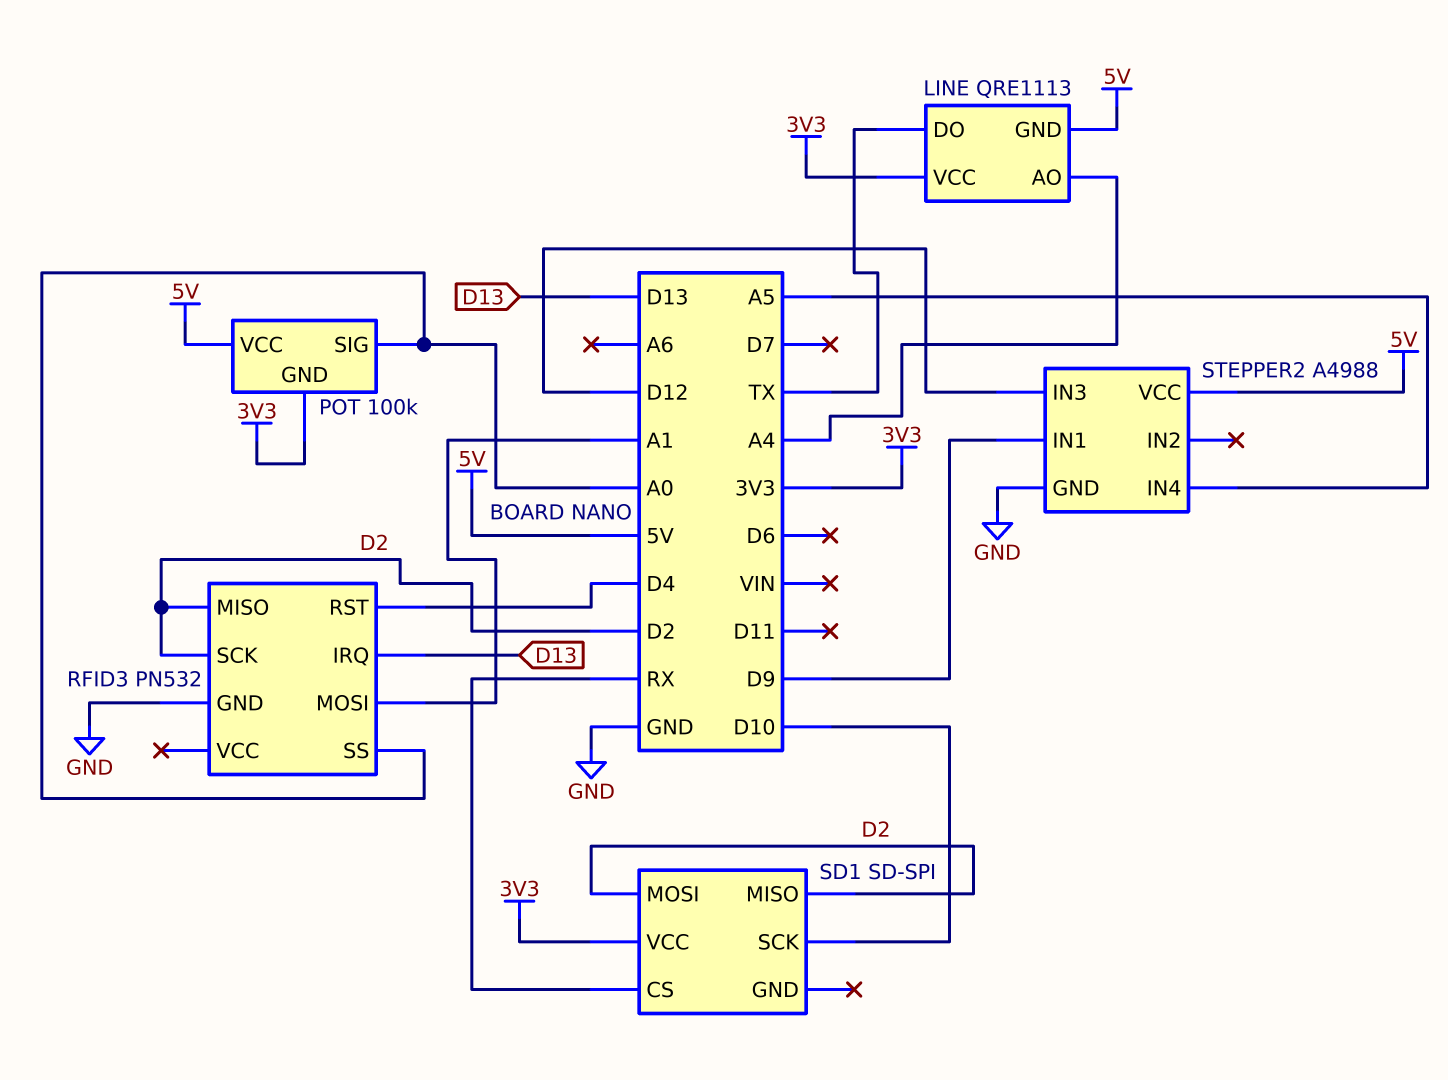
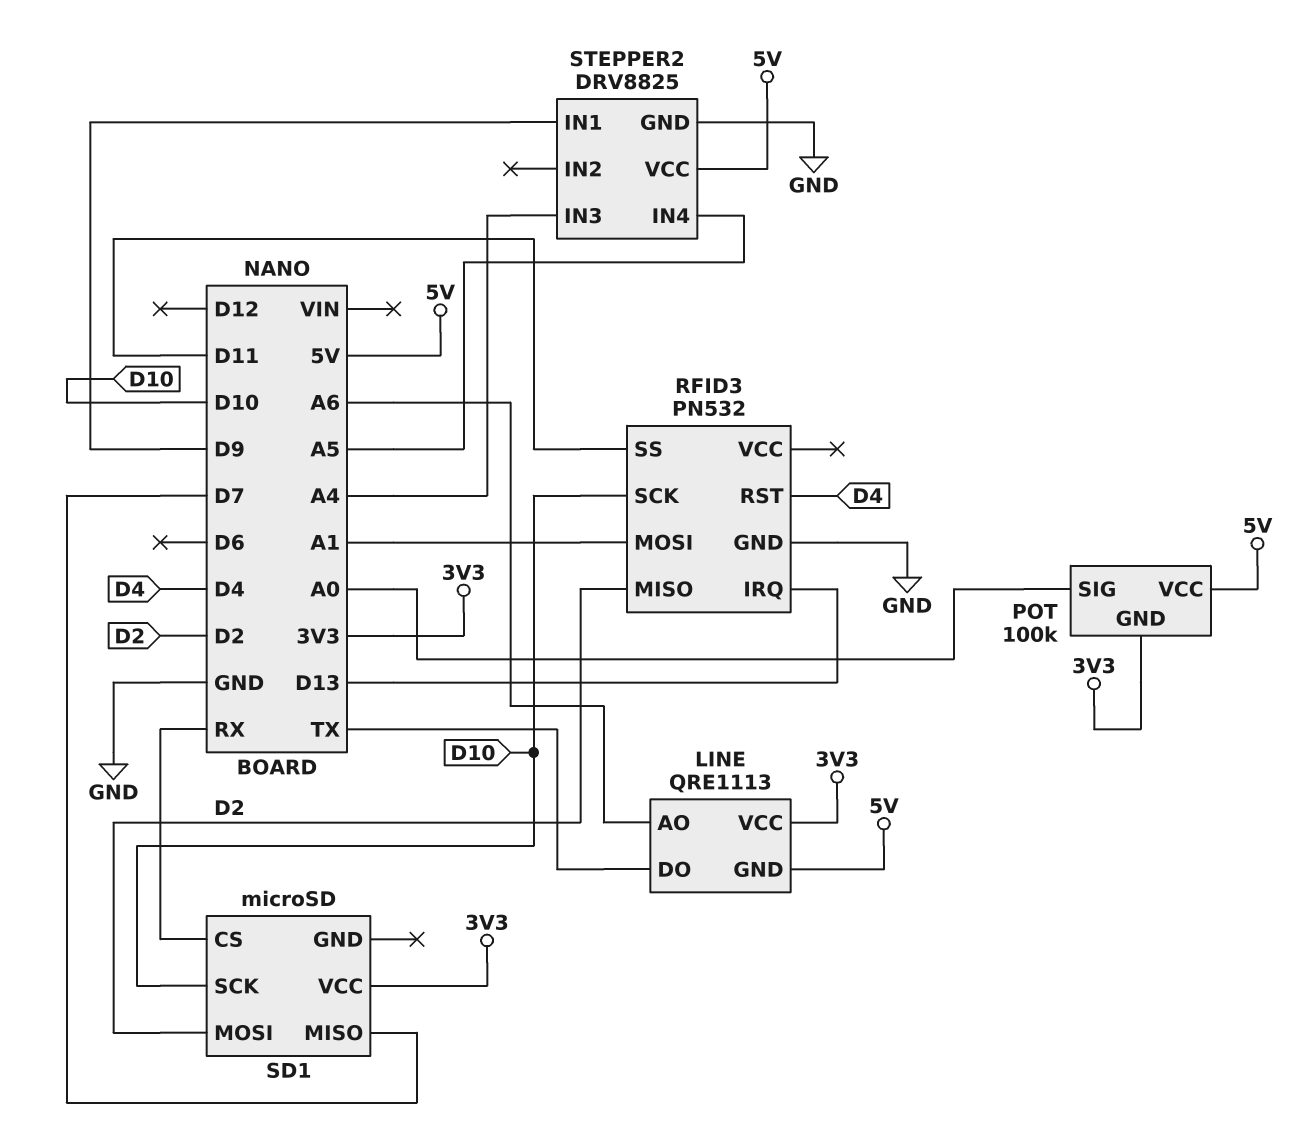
LINE pin AO: A4 -> A6
RFID3 pin SCK: D2 -> D10
RFID3 pin SS: A0 -> D11
SD1: SD-SPI -> microSD
SD1 pin MISO: D2 -> D7
STEPPER2: A4988 -> DRV8825
STEPPER2 pin IN3: D12 -> A4

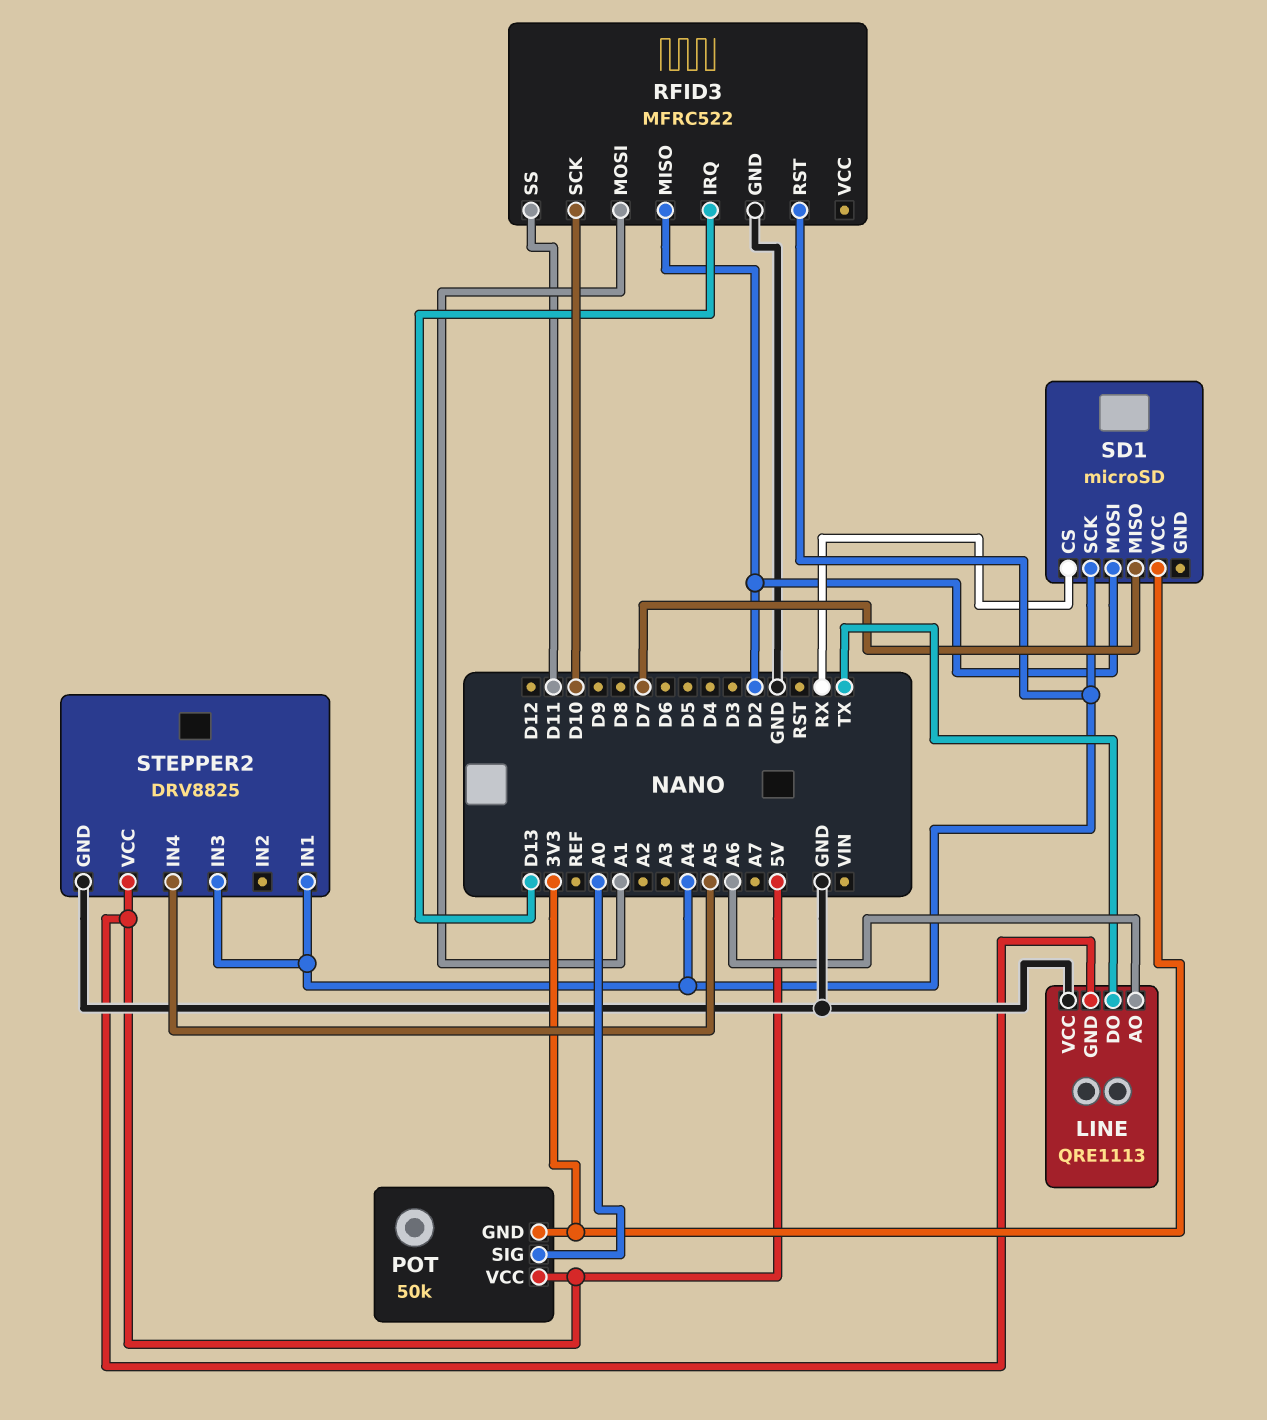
LINE pin VCC: 3V3 -> GND
POT: 100k -> 50k
RFID3: PN532 -> MFRC522
RFID3 pin RST: D4 -> A4
SD1 pin SCK: D10 -> A4
STEPPER2 pin IN1: D9 -> A4

